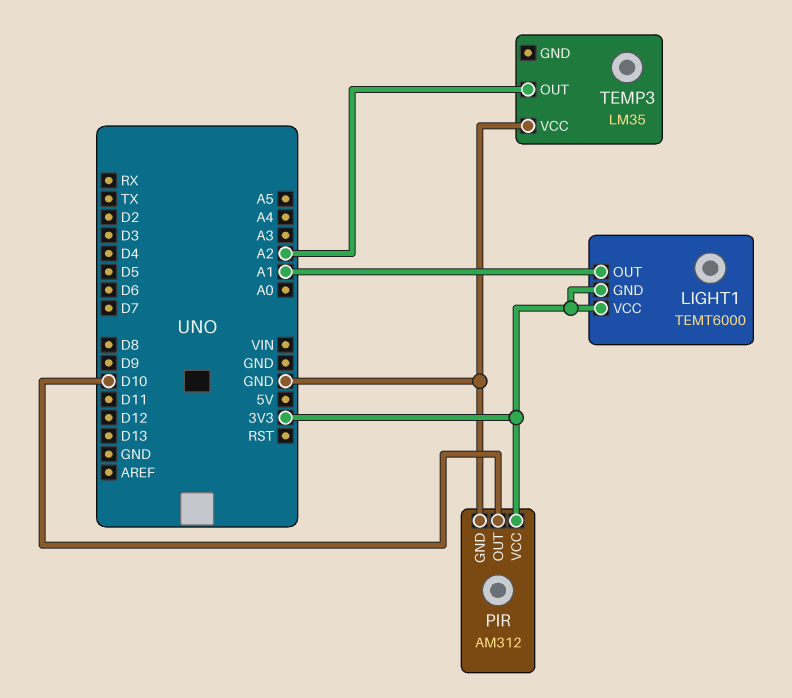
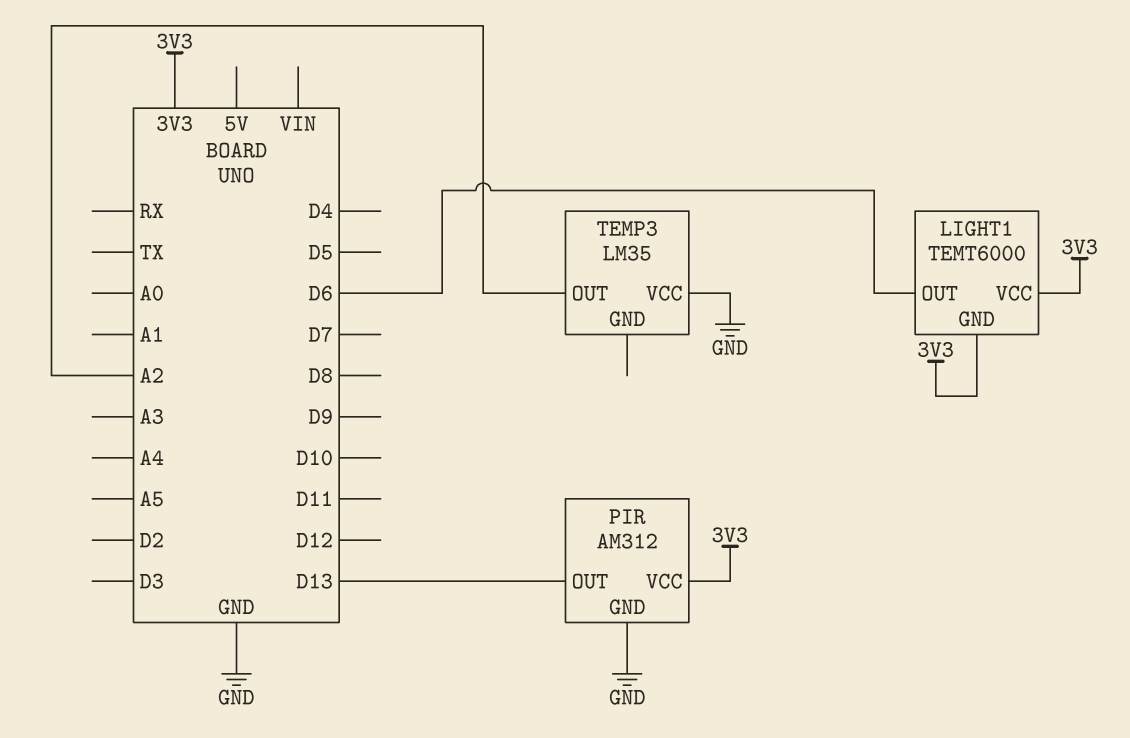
LIGHT1 pin OUT: A1 -> D6
PIR pin OUT: D10 -> D13

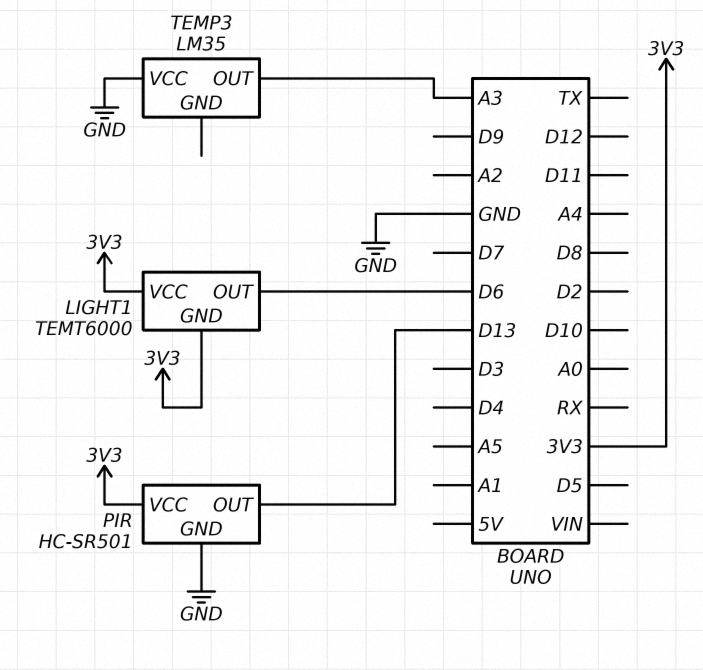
PIR: AM312 -> HC-SR501
TEMP3 pin OUT: A2 -> A3

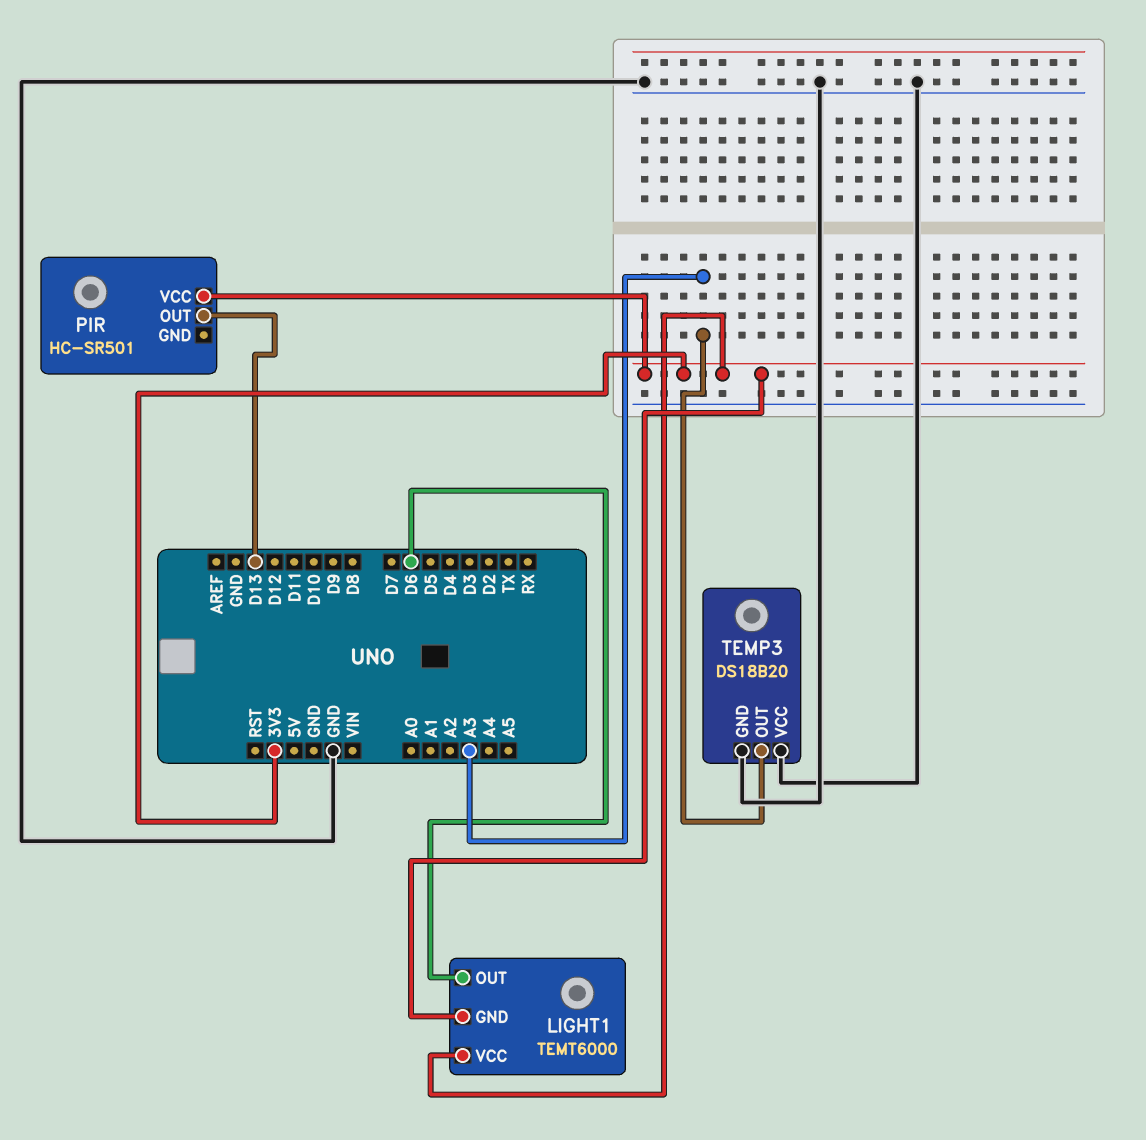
PIR pin GND: GND -> none
TEMP3: LM35 -> DS18B20
TEMP3 pin GND: none -> GND

